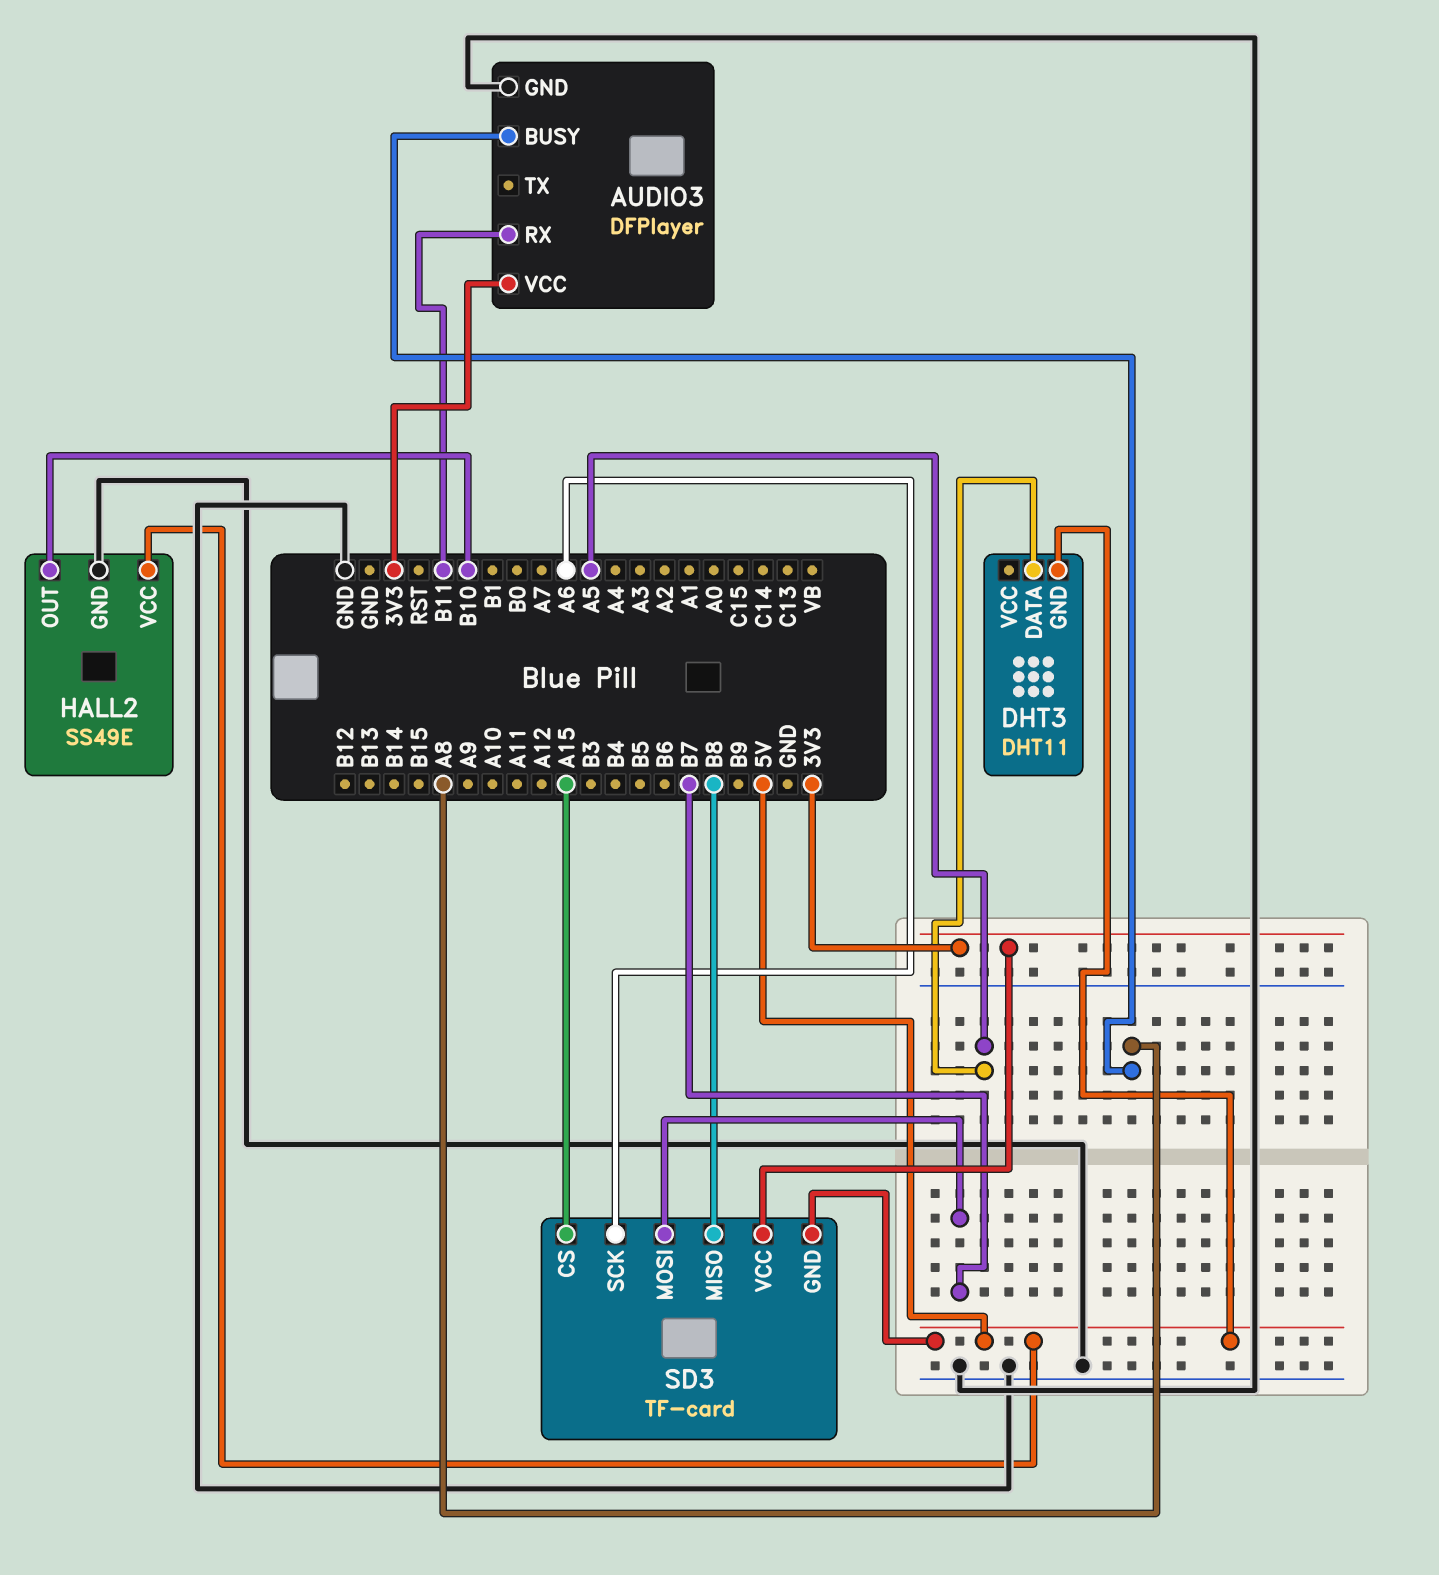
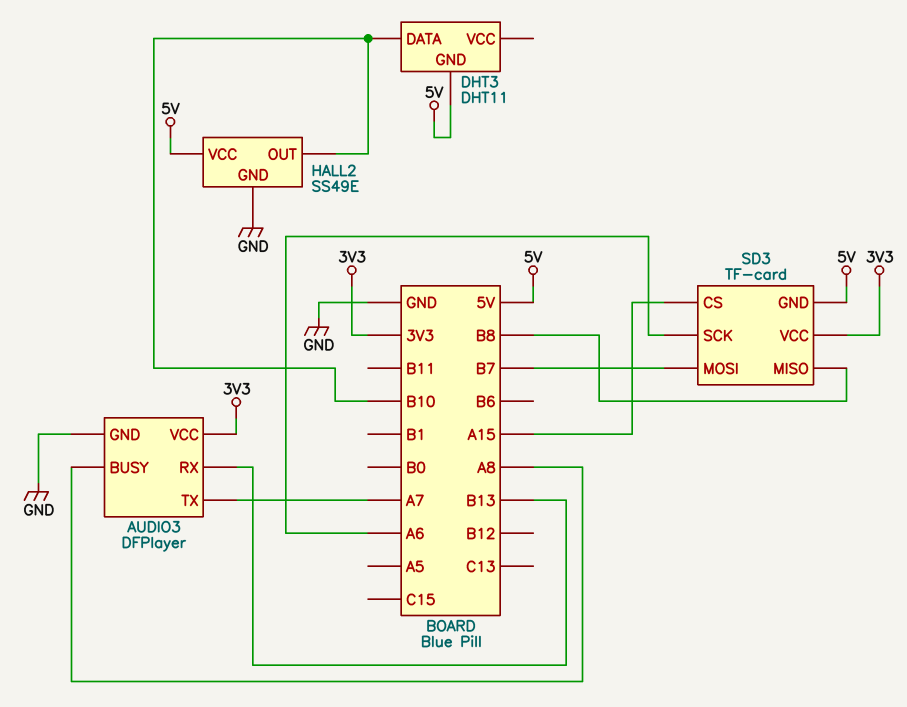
AUDIO3 pin RX: B11 -> B13
AUDIO3 pin TX: none -> A7
DHT3 pin DATA: A5 -> B10

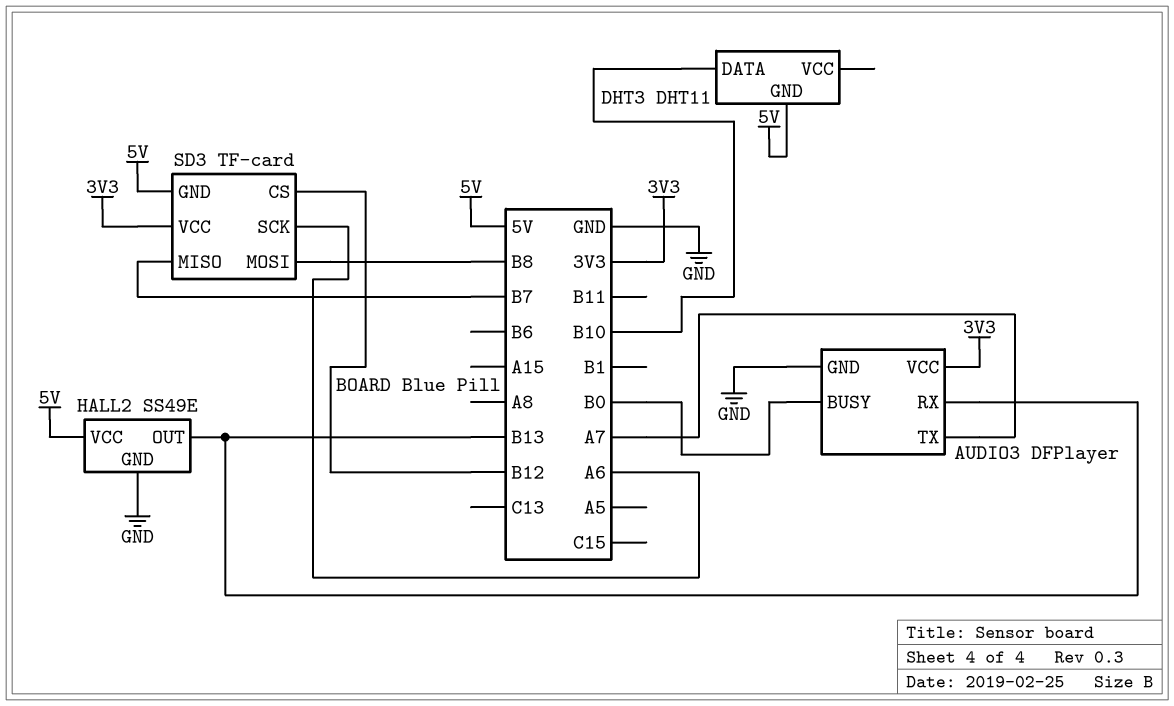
AUDIO3 pin BUSY: A8 -> B0
HALL2 pin OUT: B10 -> B13
SD3 pin CS: A15 -> B12
SD3 pin MISO: B8 -> B7
SD3 pin MOSI: B7 -> B8

